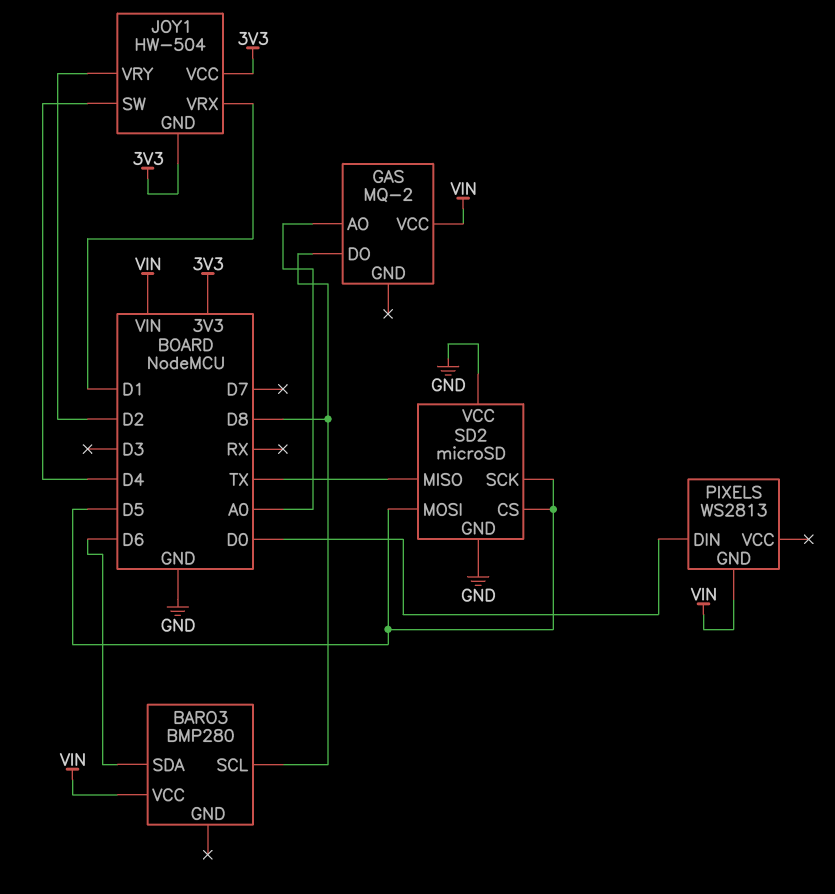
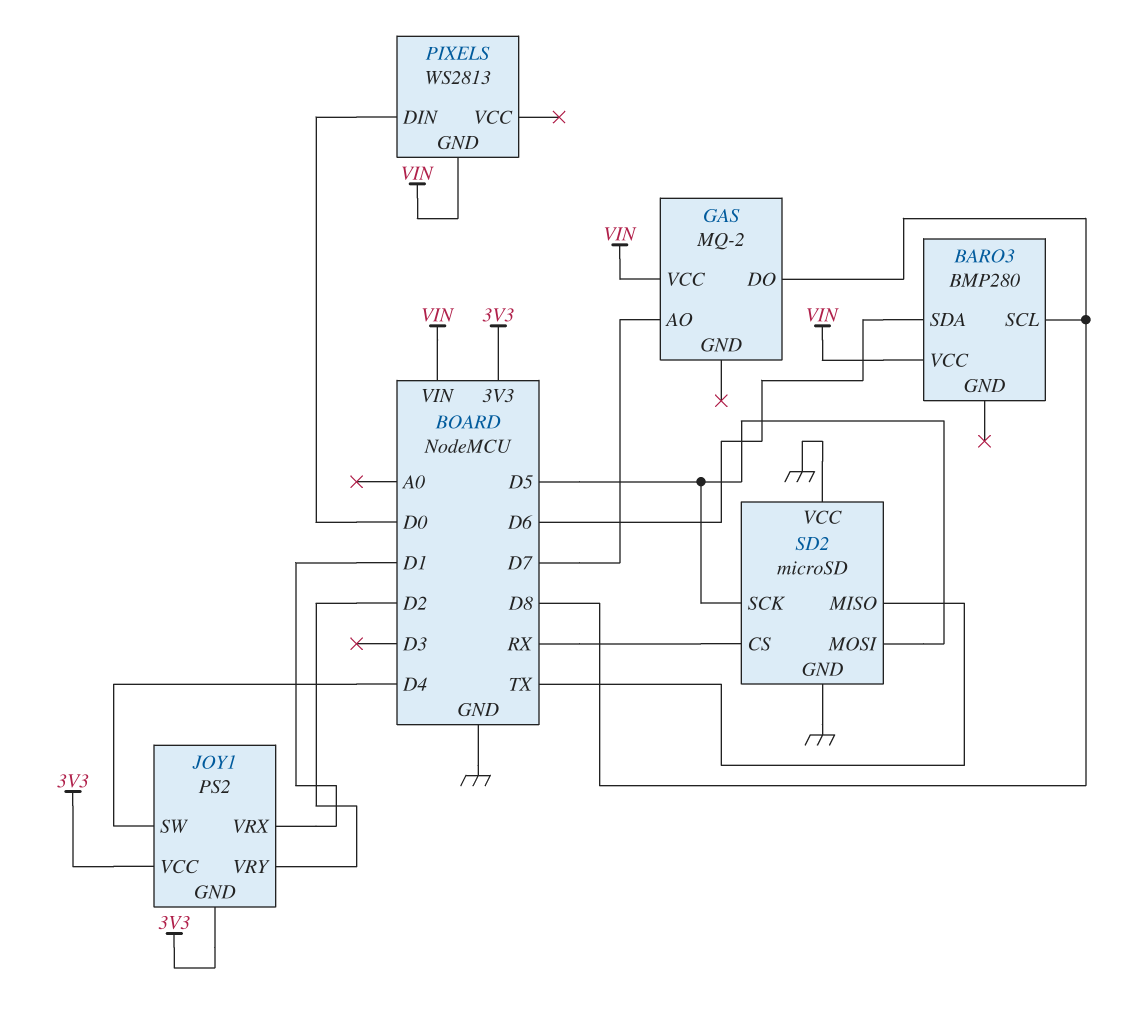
GAS pin AO: A0 -> D7
JOY1: HW-504 -> PS2
SD2 pin CS: D5 -> RX

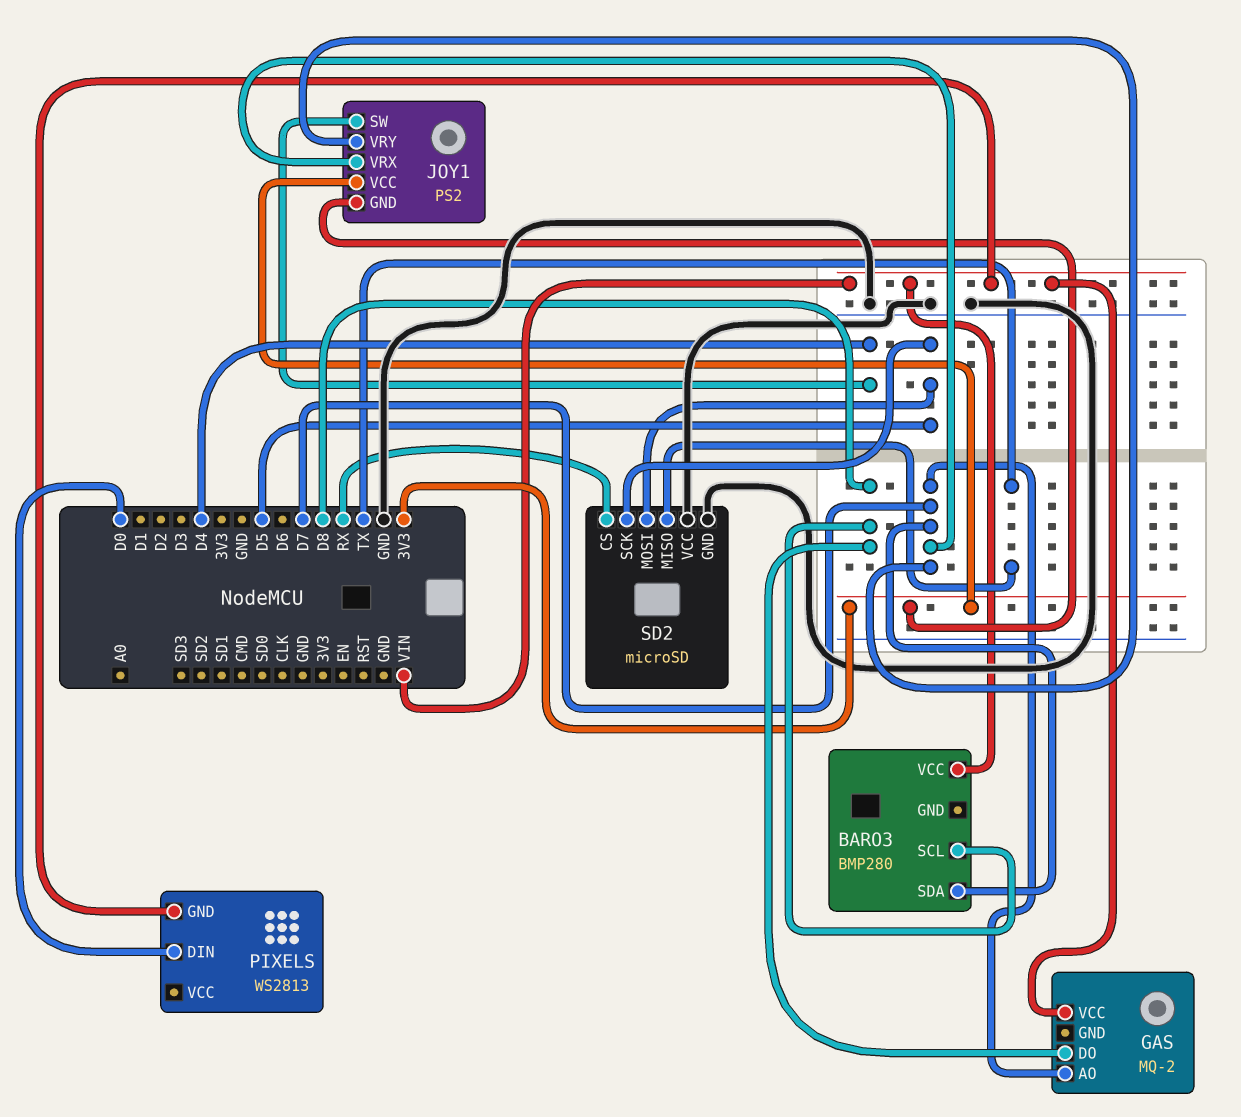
BARO3 pin SDA: D6 -> D7
JOY1 pin VRX: D1 -> D7
JOY1 pin VRY: D2 -> D7

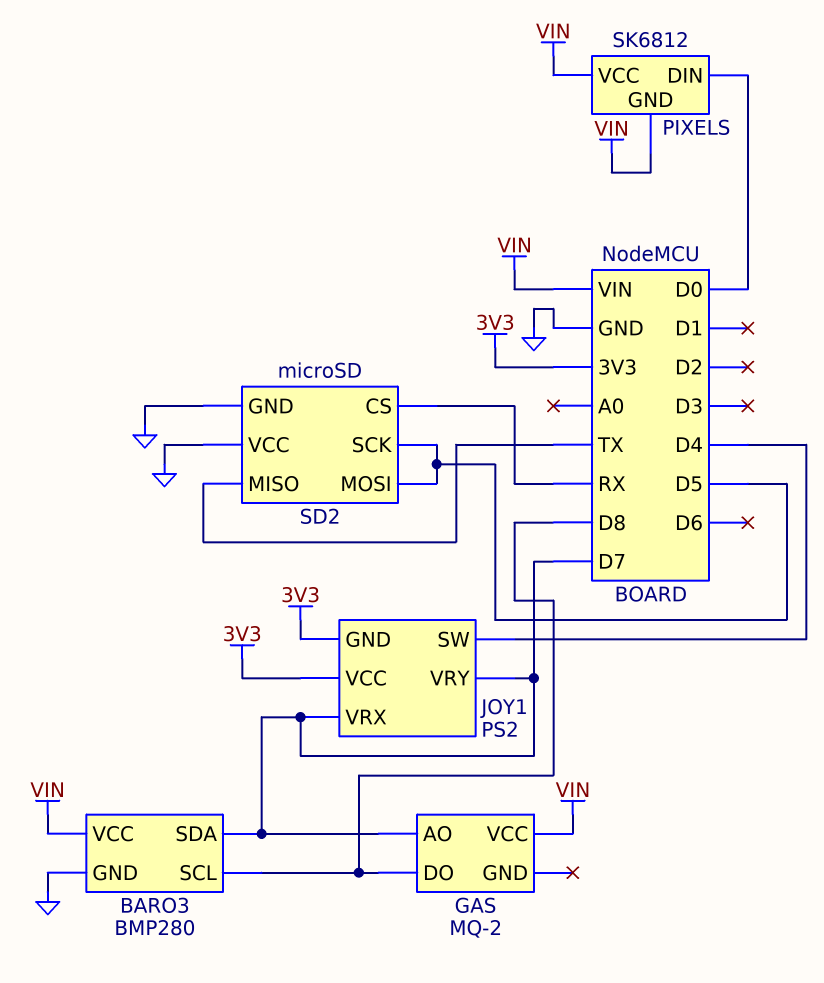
BARO3 pin GND: none -> GND
PIXELS: WS2813 -> SK6812
PIXELS pin VCC: none -> VIN

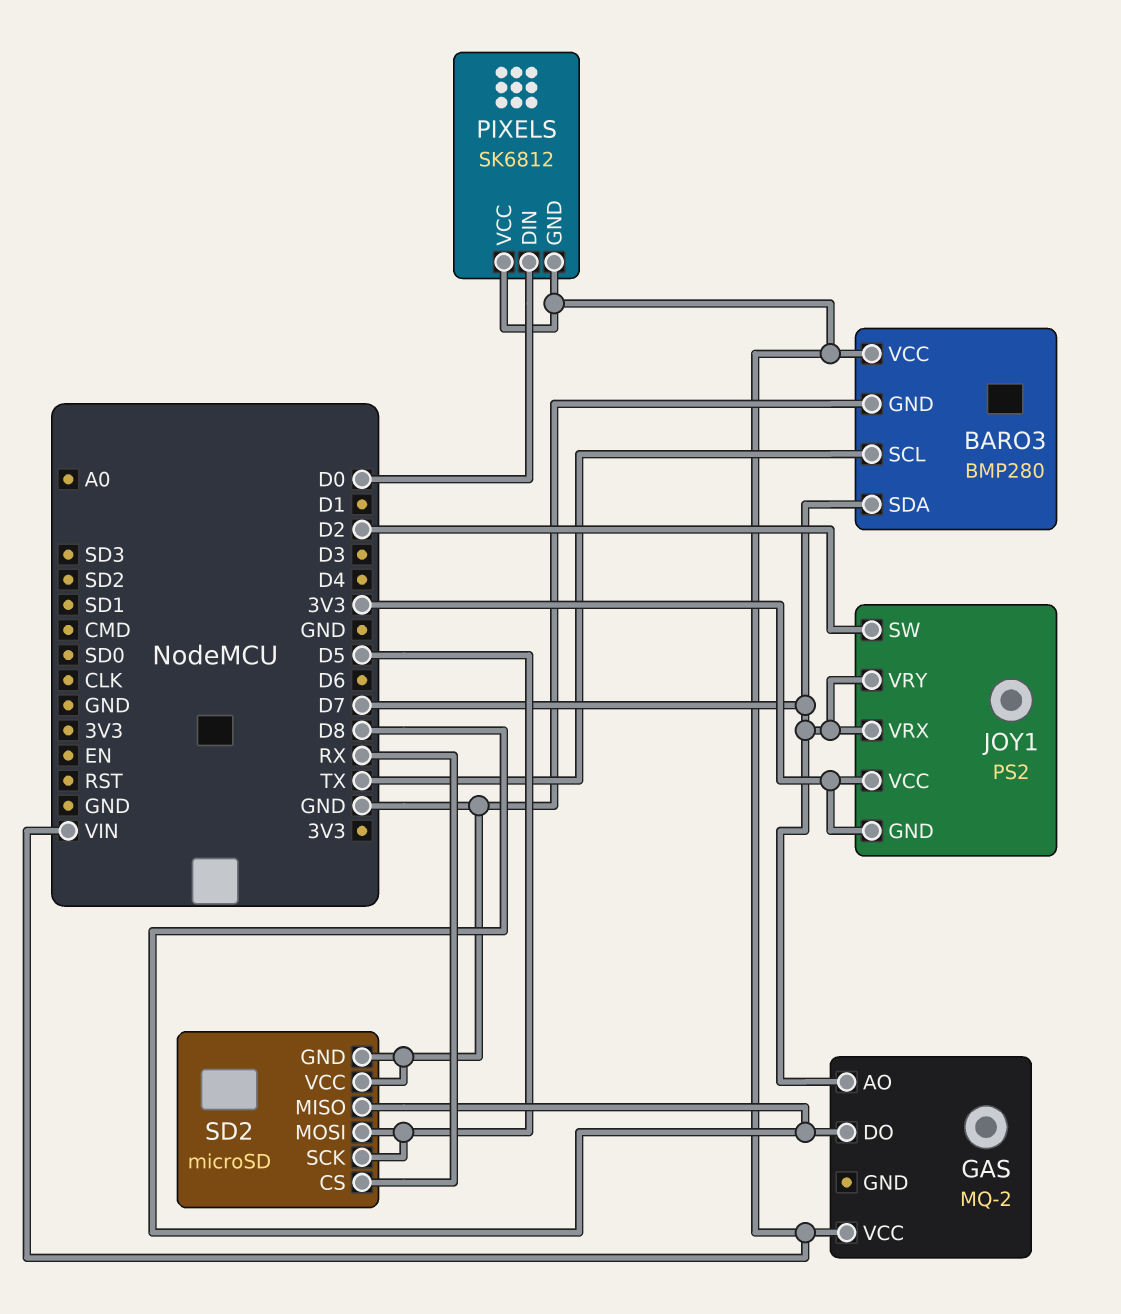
BARO3 pin SCL: D8 -> TX
JOY1 pin SW: D4 -> D2
SD2 pin MISO: TX -> D8

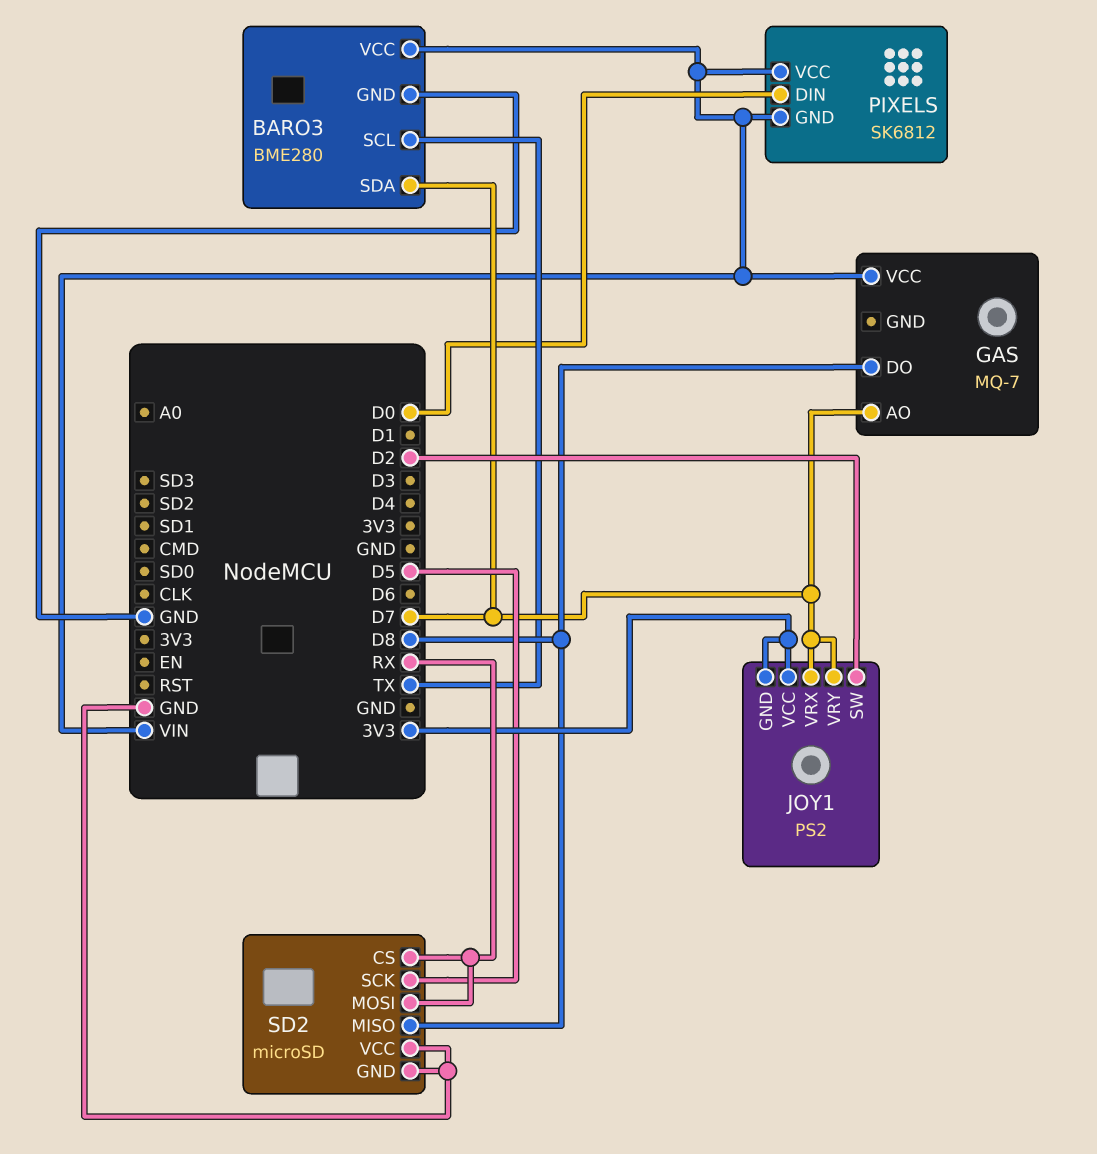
BARO3: BMP280 -> BME280
GAS: MQ-2 -> MQ-7
SD2 pin MOSI: D5 -> RX

